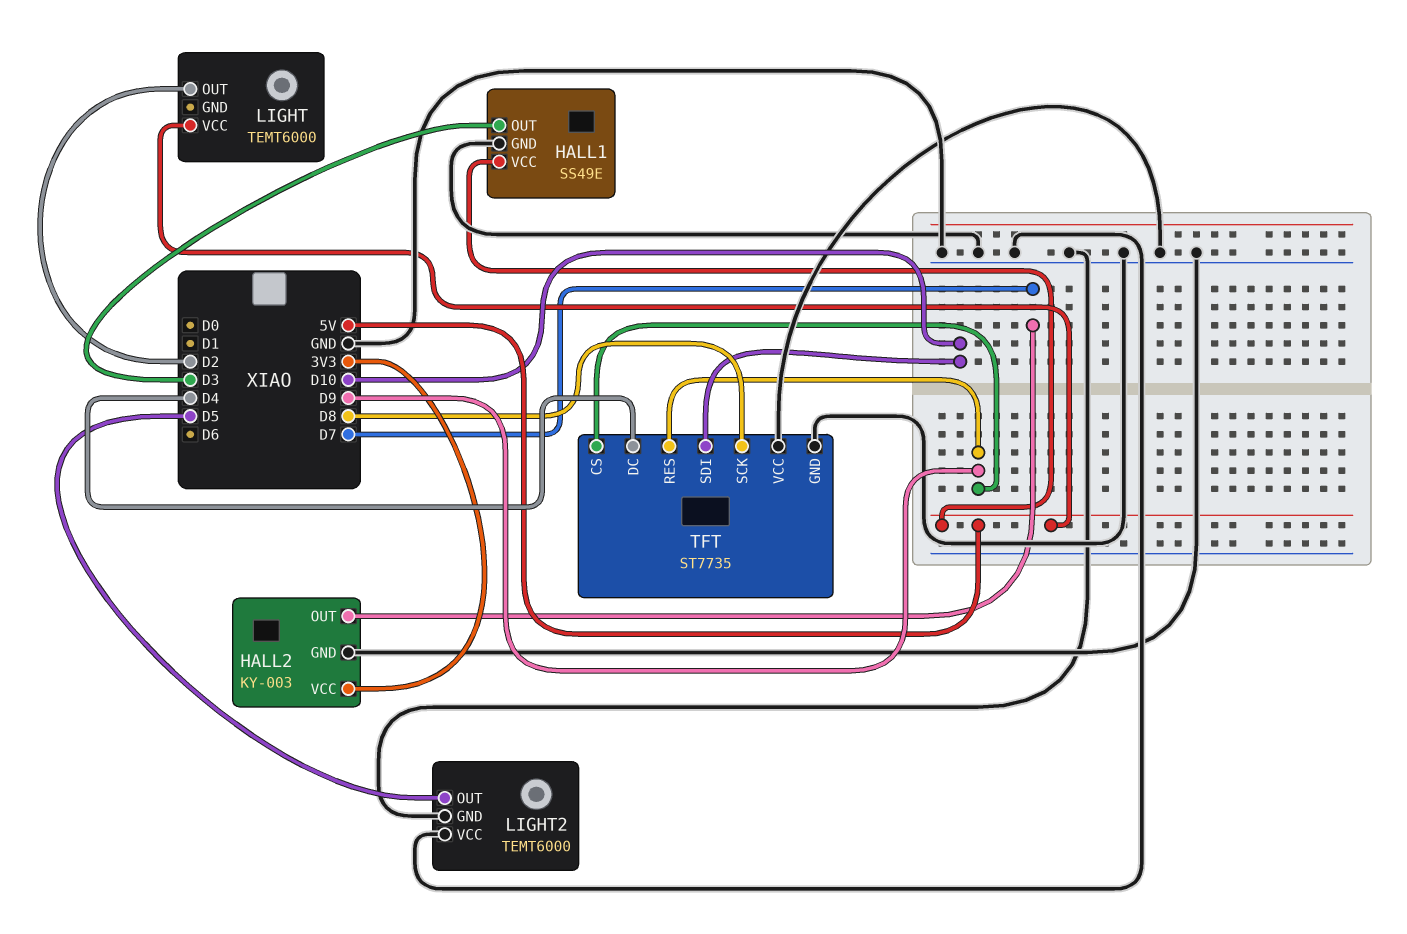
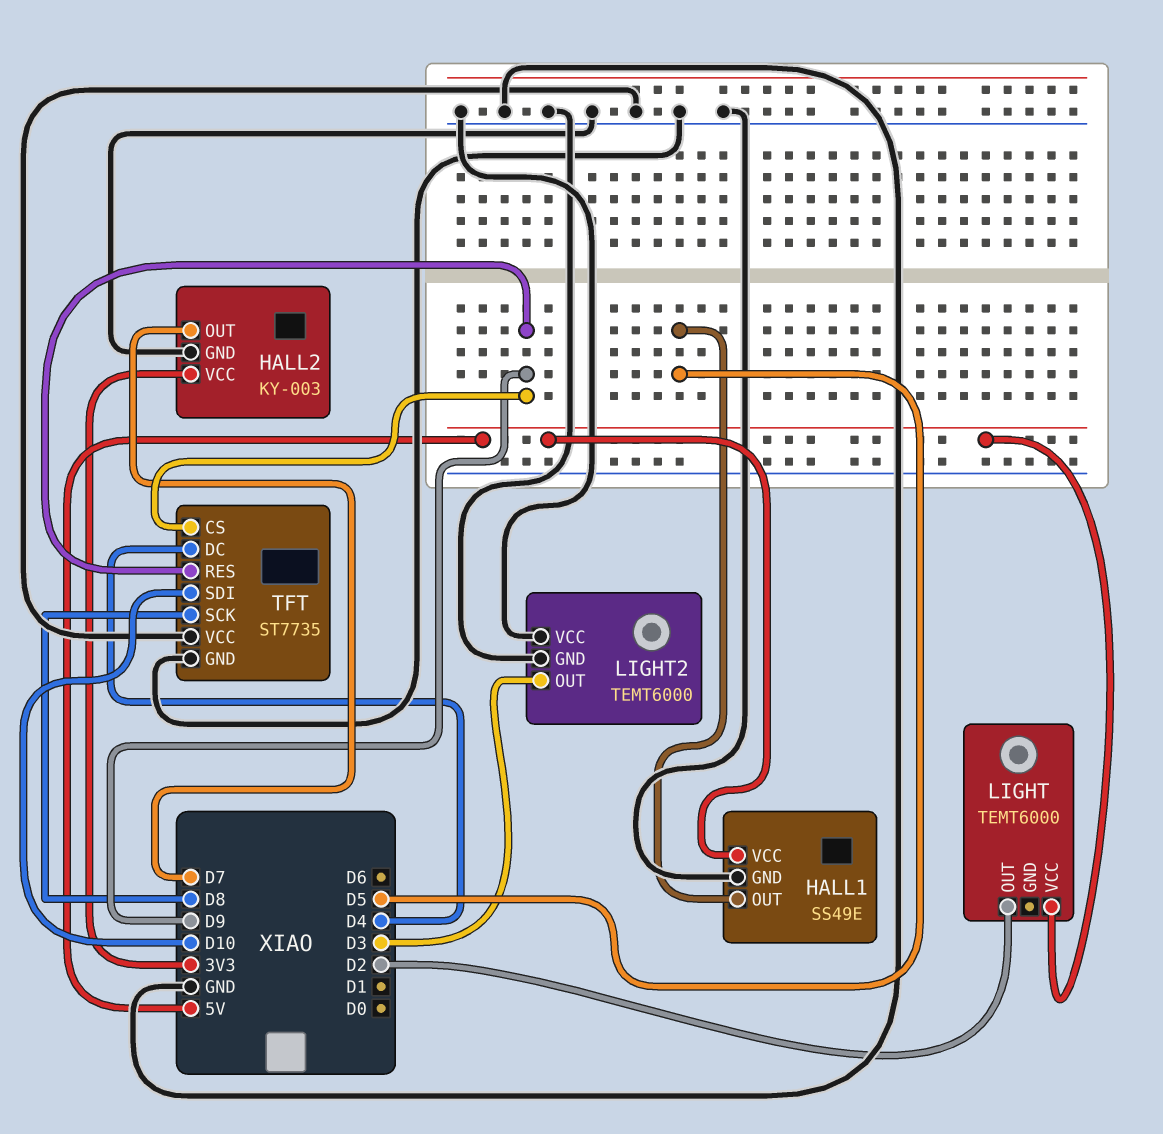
HALL1 pin OUT: D3 -> D5
LIGHT2 pin OUT: D5 -> D3

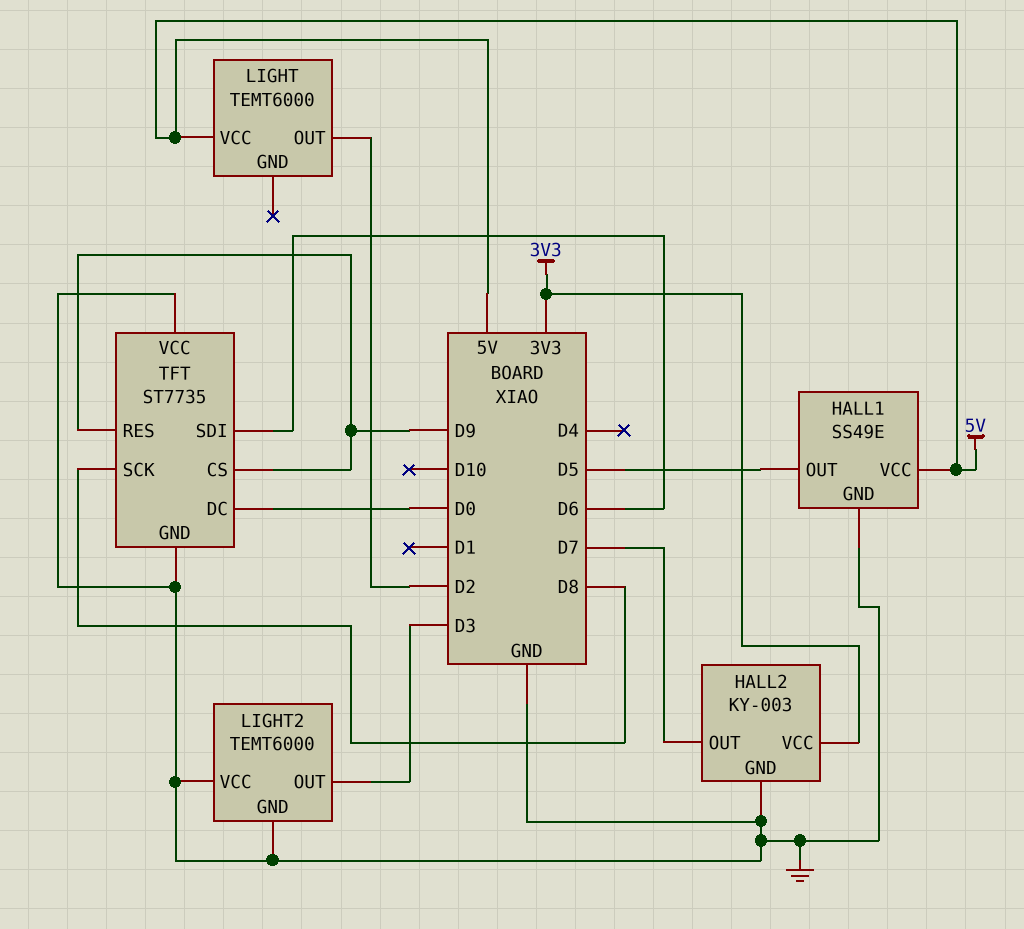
TFT pin DC: D4 -> D0
TFT pin SDI: D10 -> D6

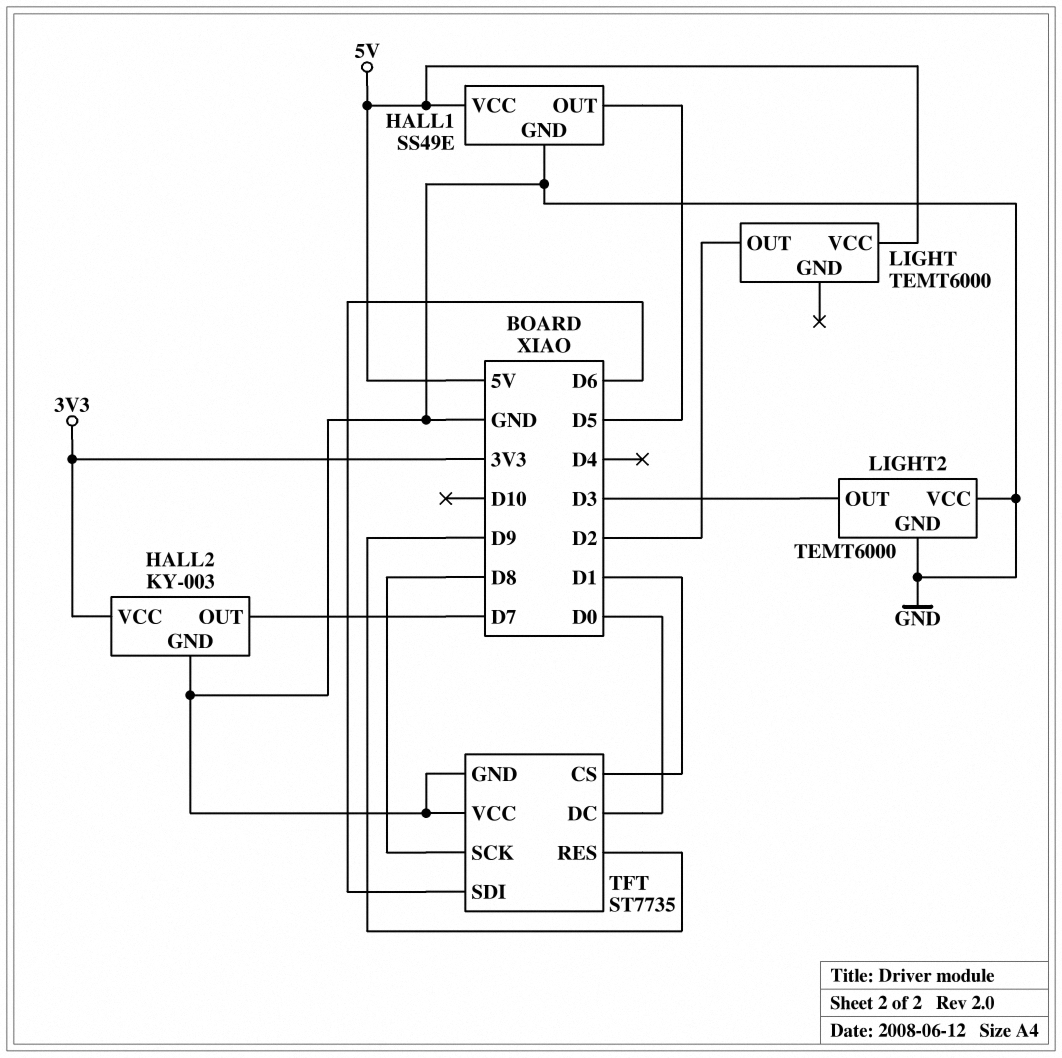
TFT pin CS: D9 -> D1

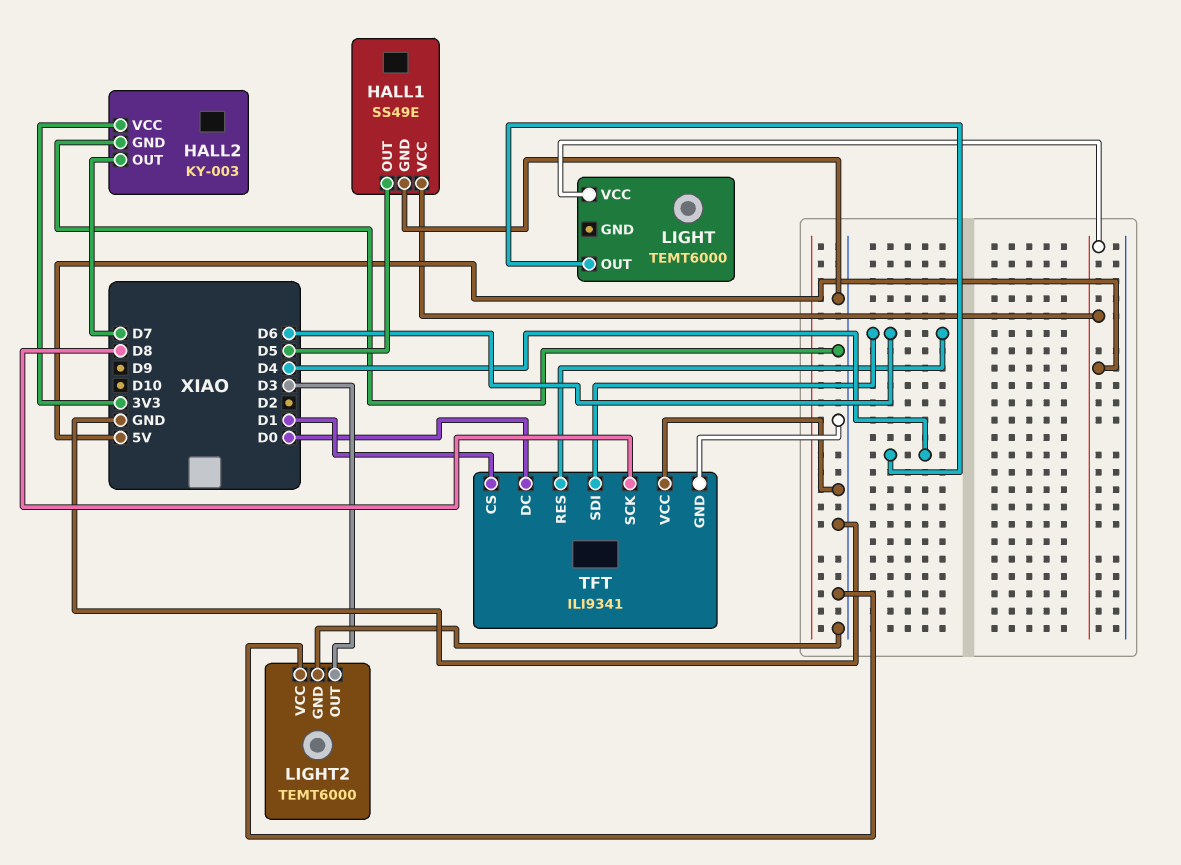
LIGHT pin OUT: D2 -> D4
TFT: ST7735 -> ILI9341
TFT pin RES: D9 -> D6

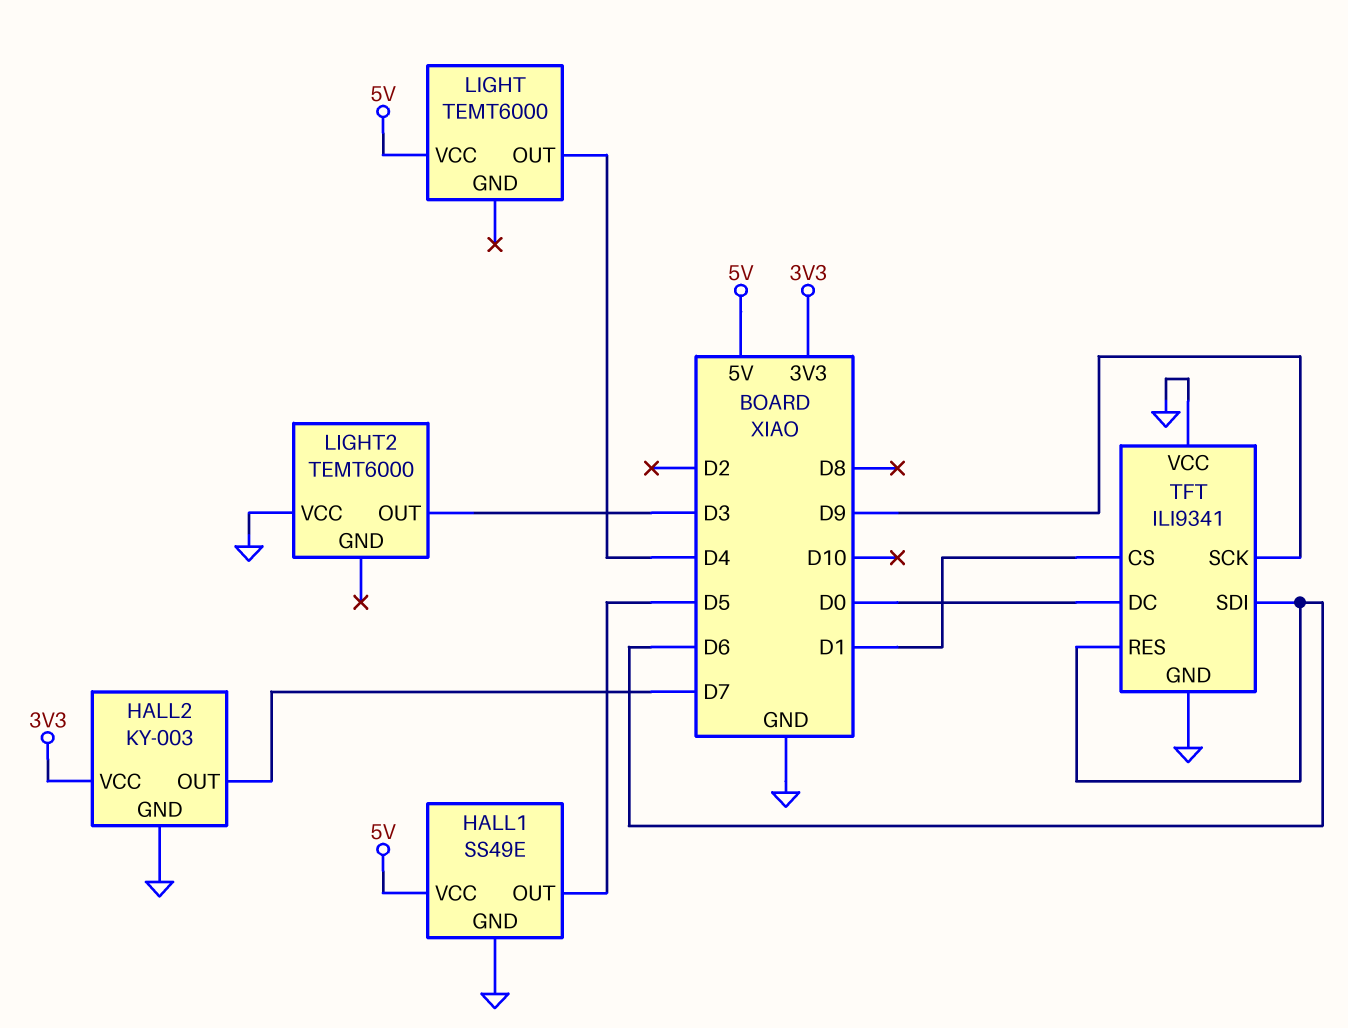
LIGHT2 pin GND: GND -> none
TFT pin SCK: D8 -> D9

